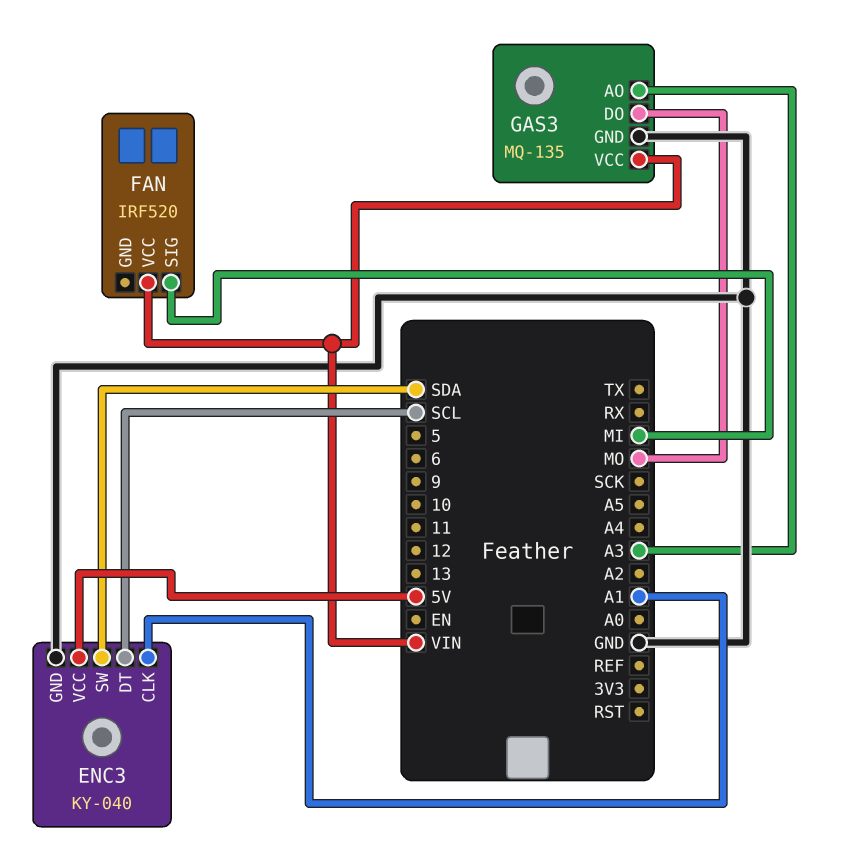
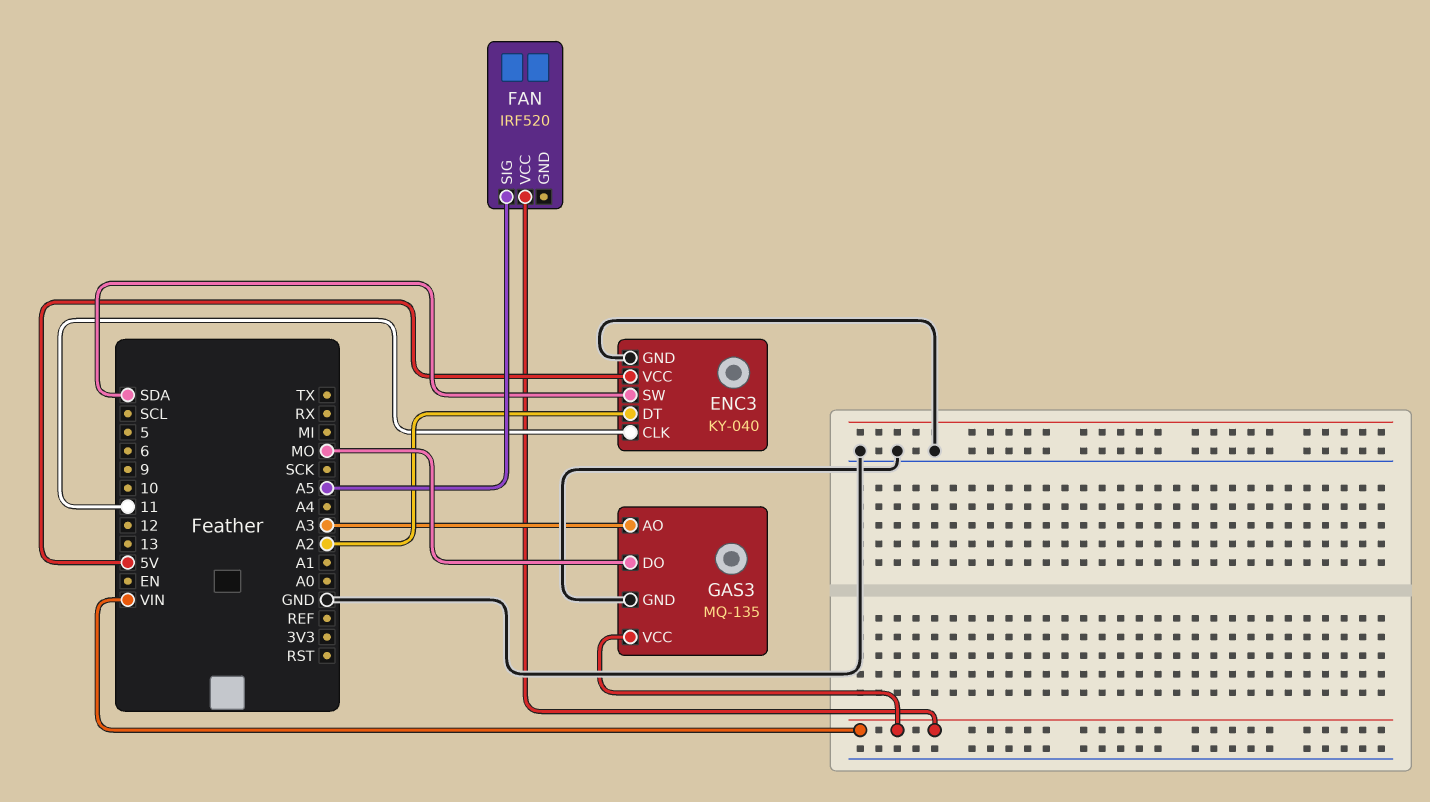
ENC3 pin CLK: A1 -> 11
ENC3 pin DT: SCL -> A2
FAN pin SIG: MI -> A5

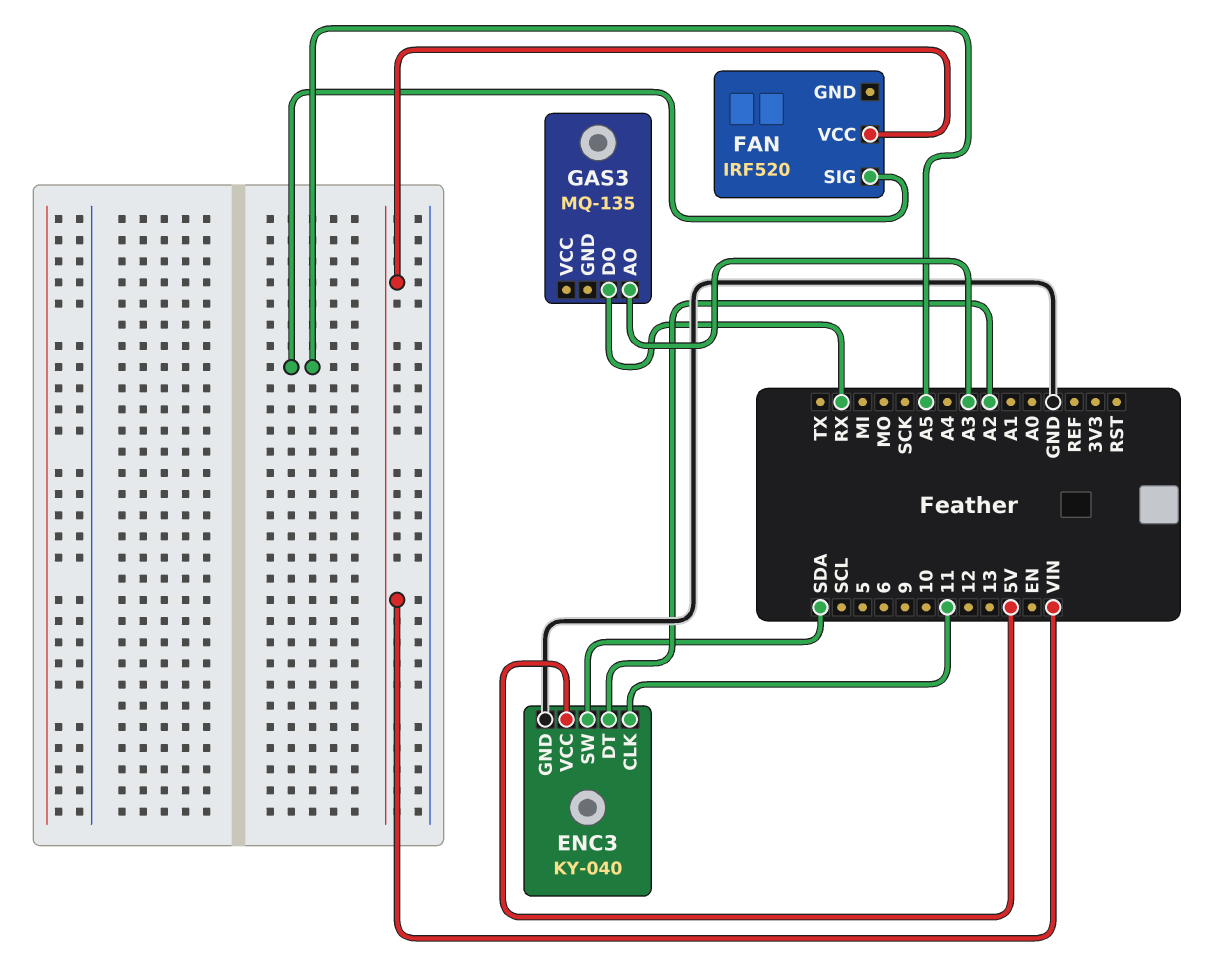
GAS3 pin DO: MO -> RX
GAS3 pin GND: GND -> none
GAS3 pin VCC: VIN -> none

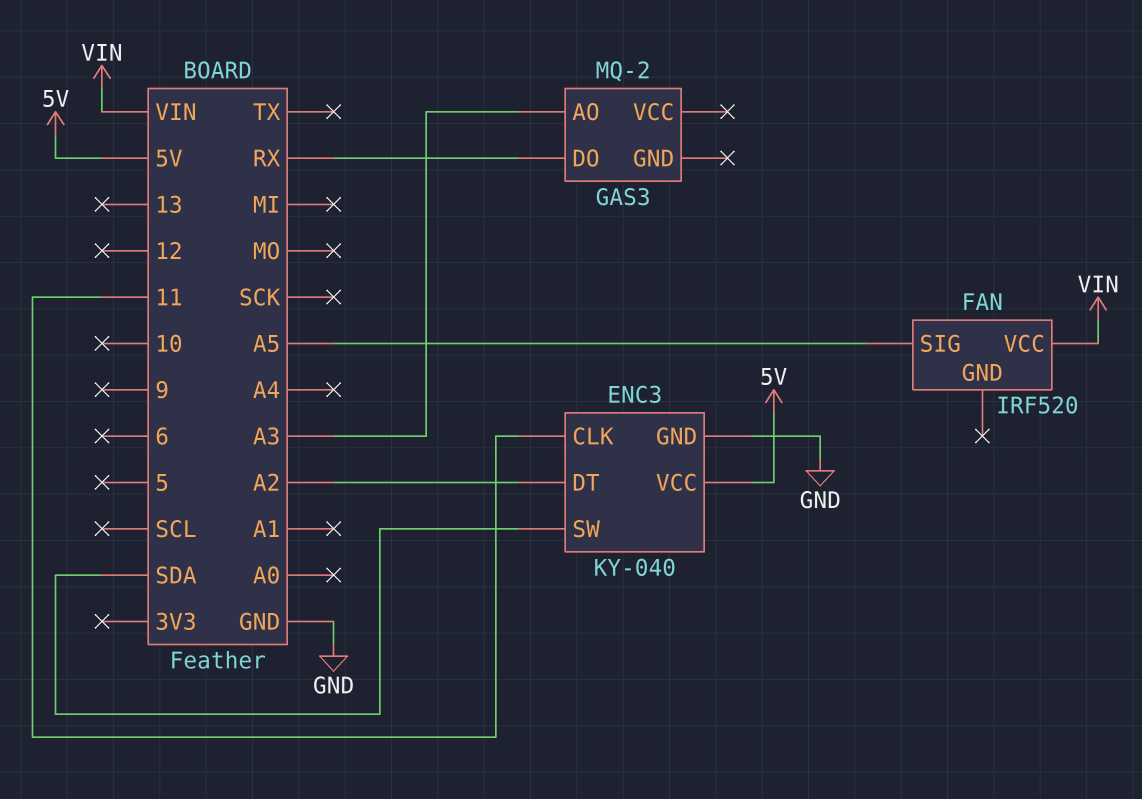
GAS3: MQ-135 -> MQ-2

